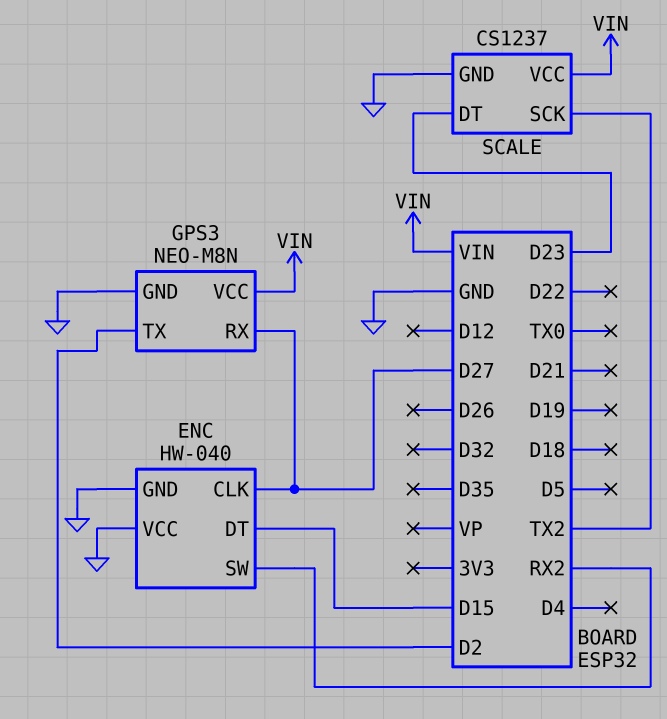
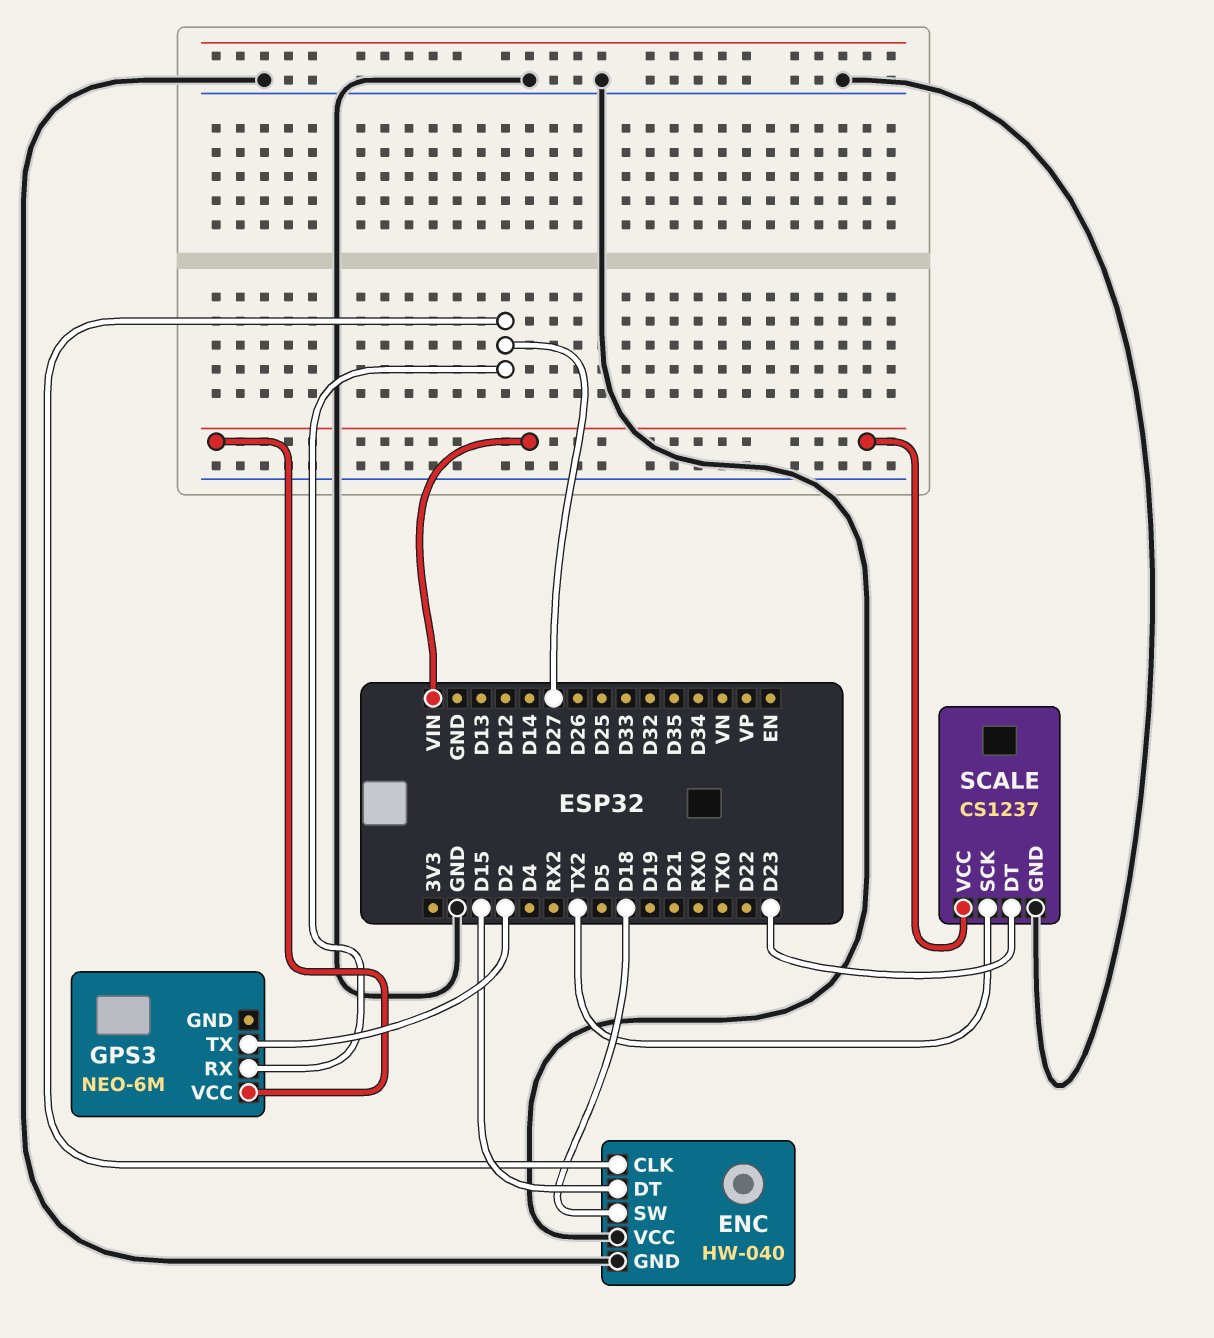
ENC pin SW: RX2 -> D18
GPS3: NEO-M8N -> NEO-6M
GPS3 pin GND: GND -> none

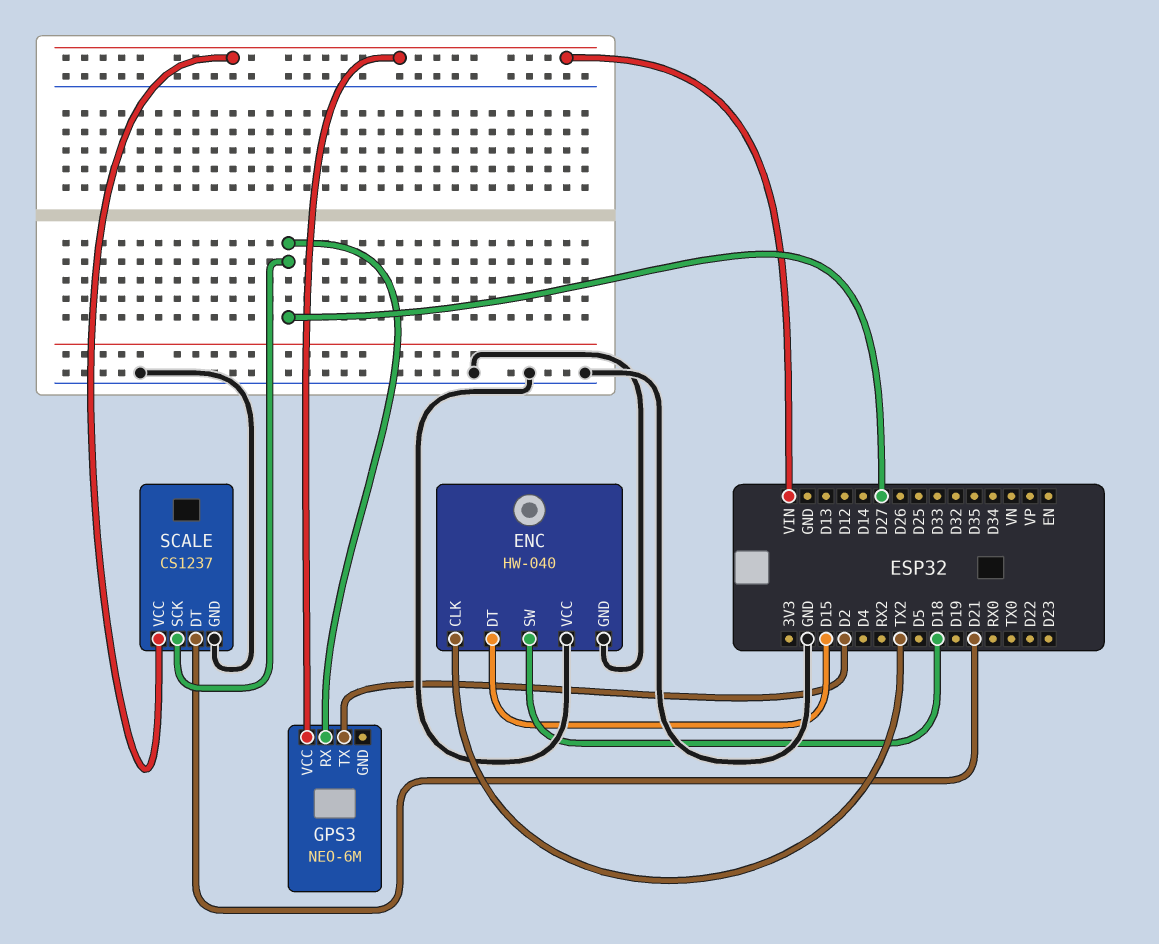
ENC pin CLK: D27 -> TX2
SCALE pin DT: D23 -> D21
SCALE pin SCK: TX2 -> D27

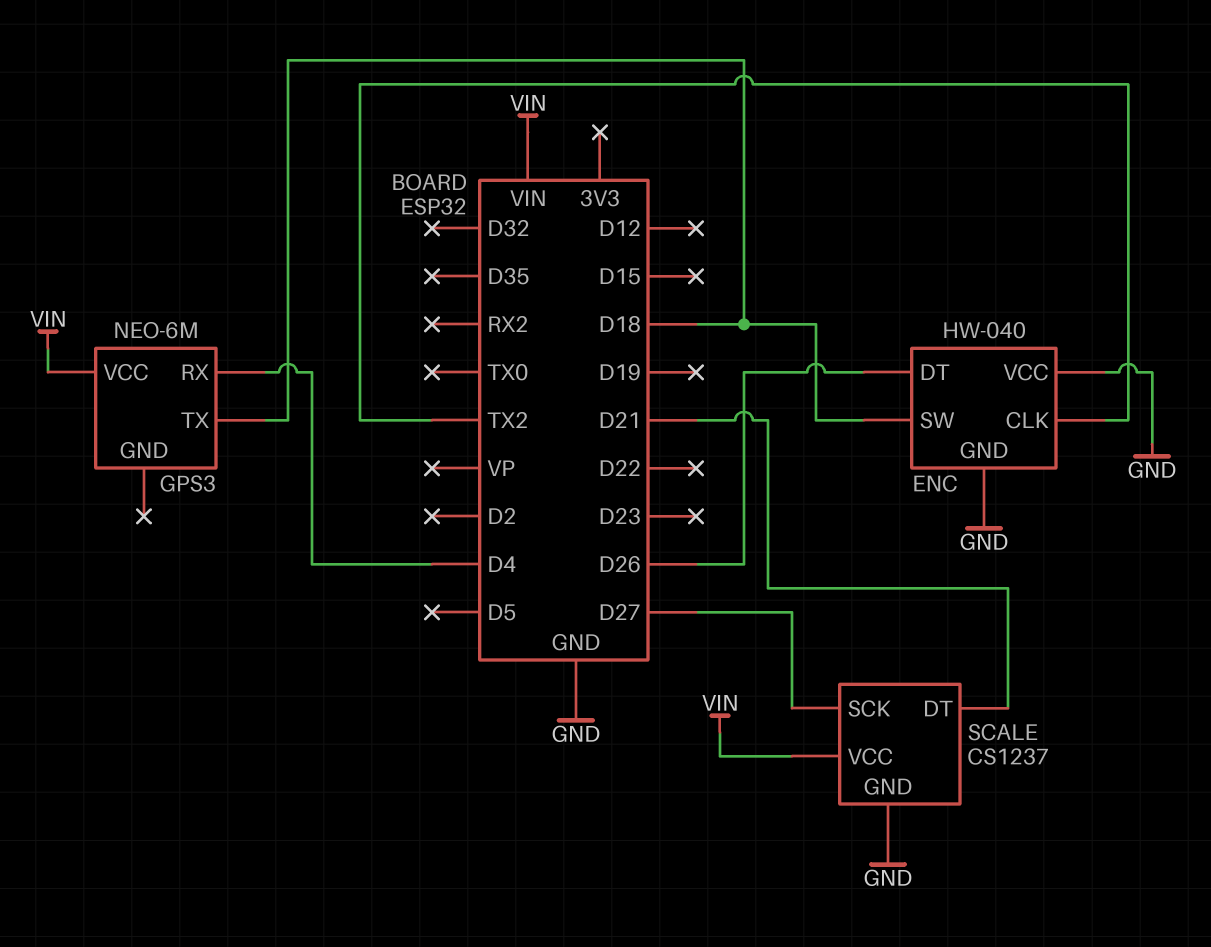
ENC pin DT: D15 -> D26
GPS3 pin RX: D27 -> D4
GPS3 pin TX: D2 -> D18

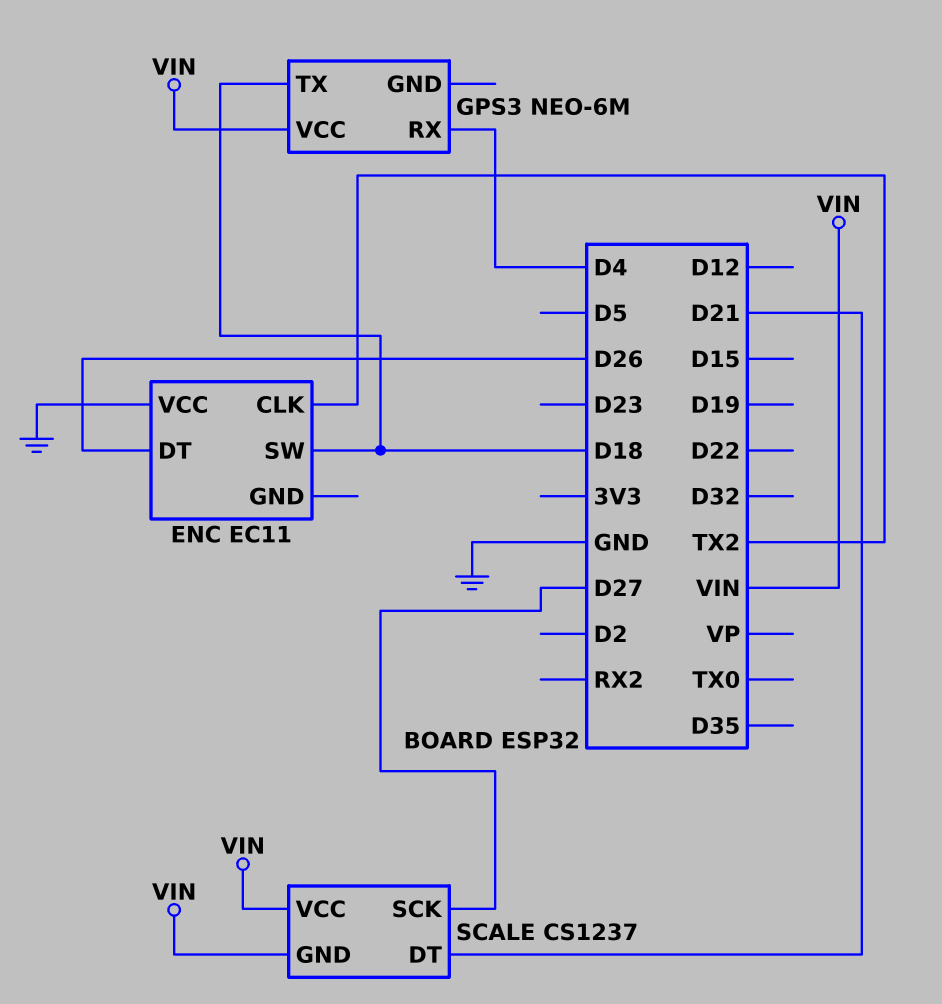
ENC: HW-040 -> EC11
ENC pin GND: GND -> none
SCALE pin GND: GND -> VIN

